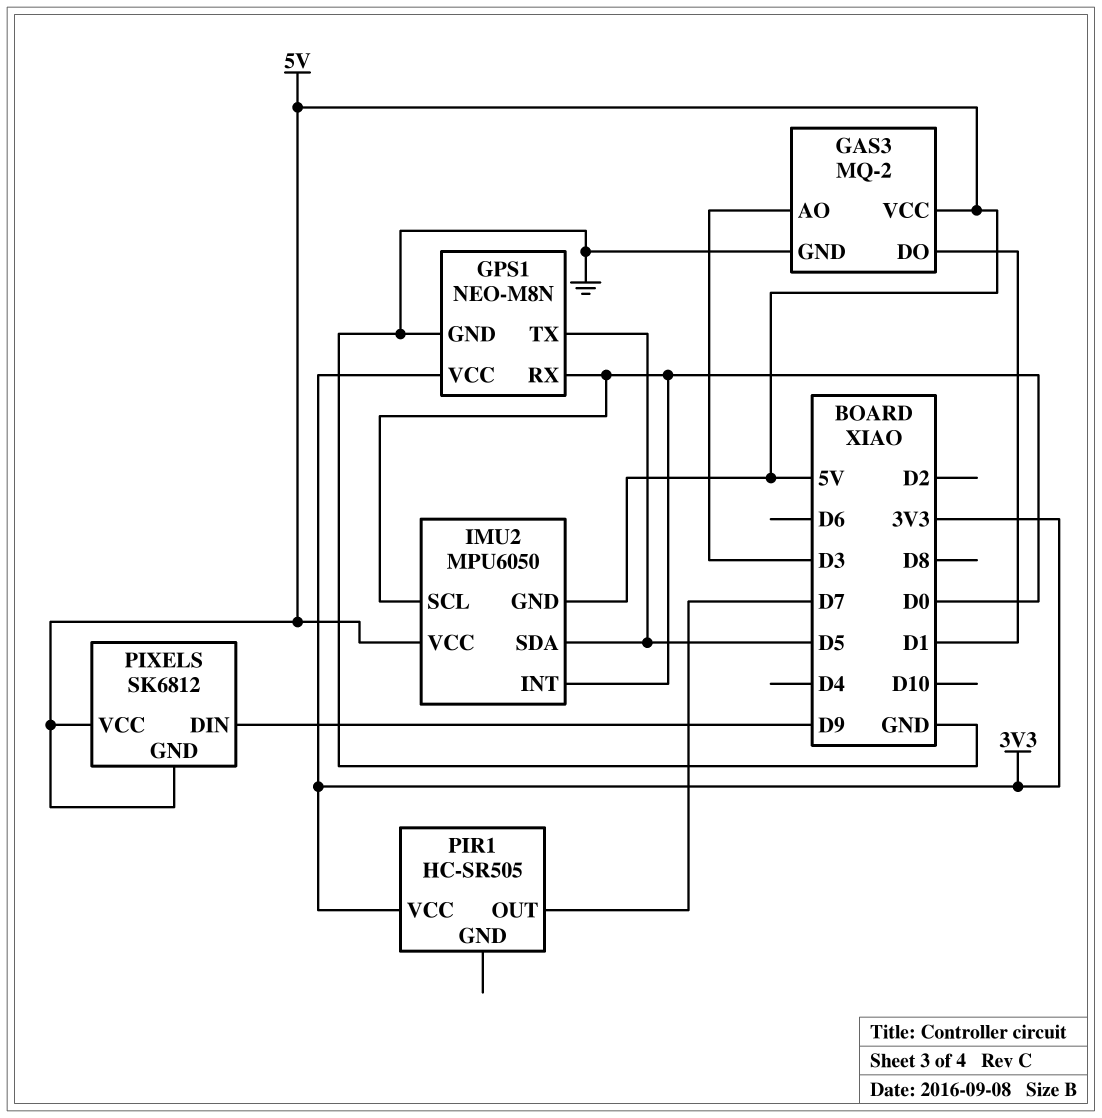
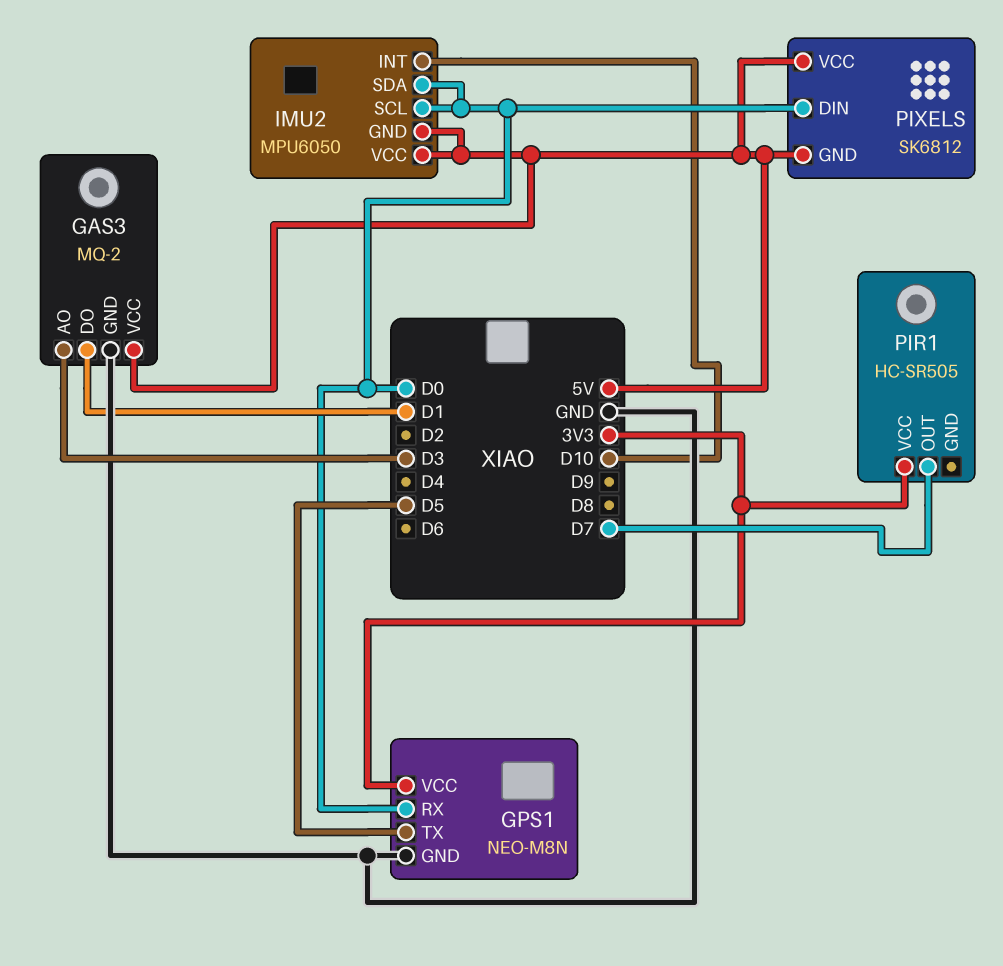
IMU2 pin INT: D0 -> D10
IMU2 pin SDA: D5 -> D0
PIXELS pin DIN: D9 -> D0

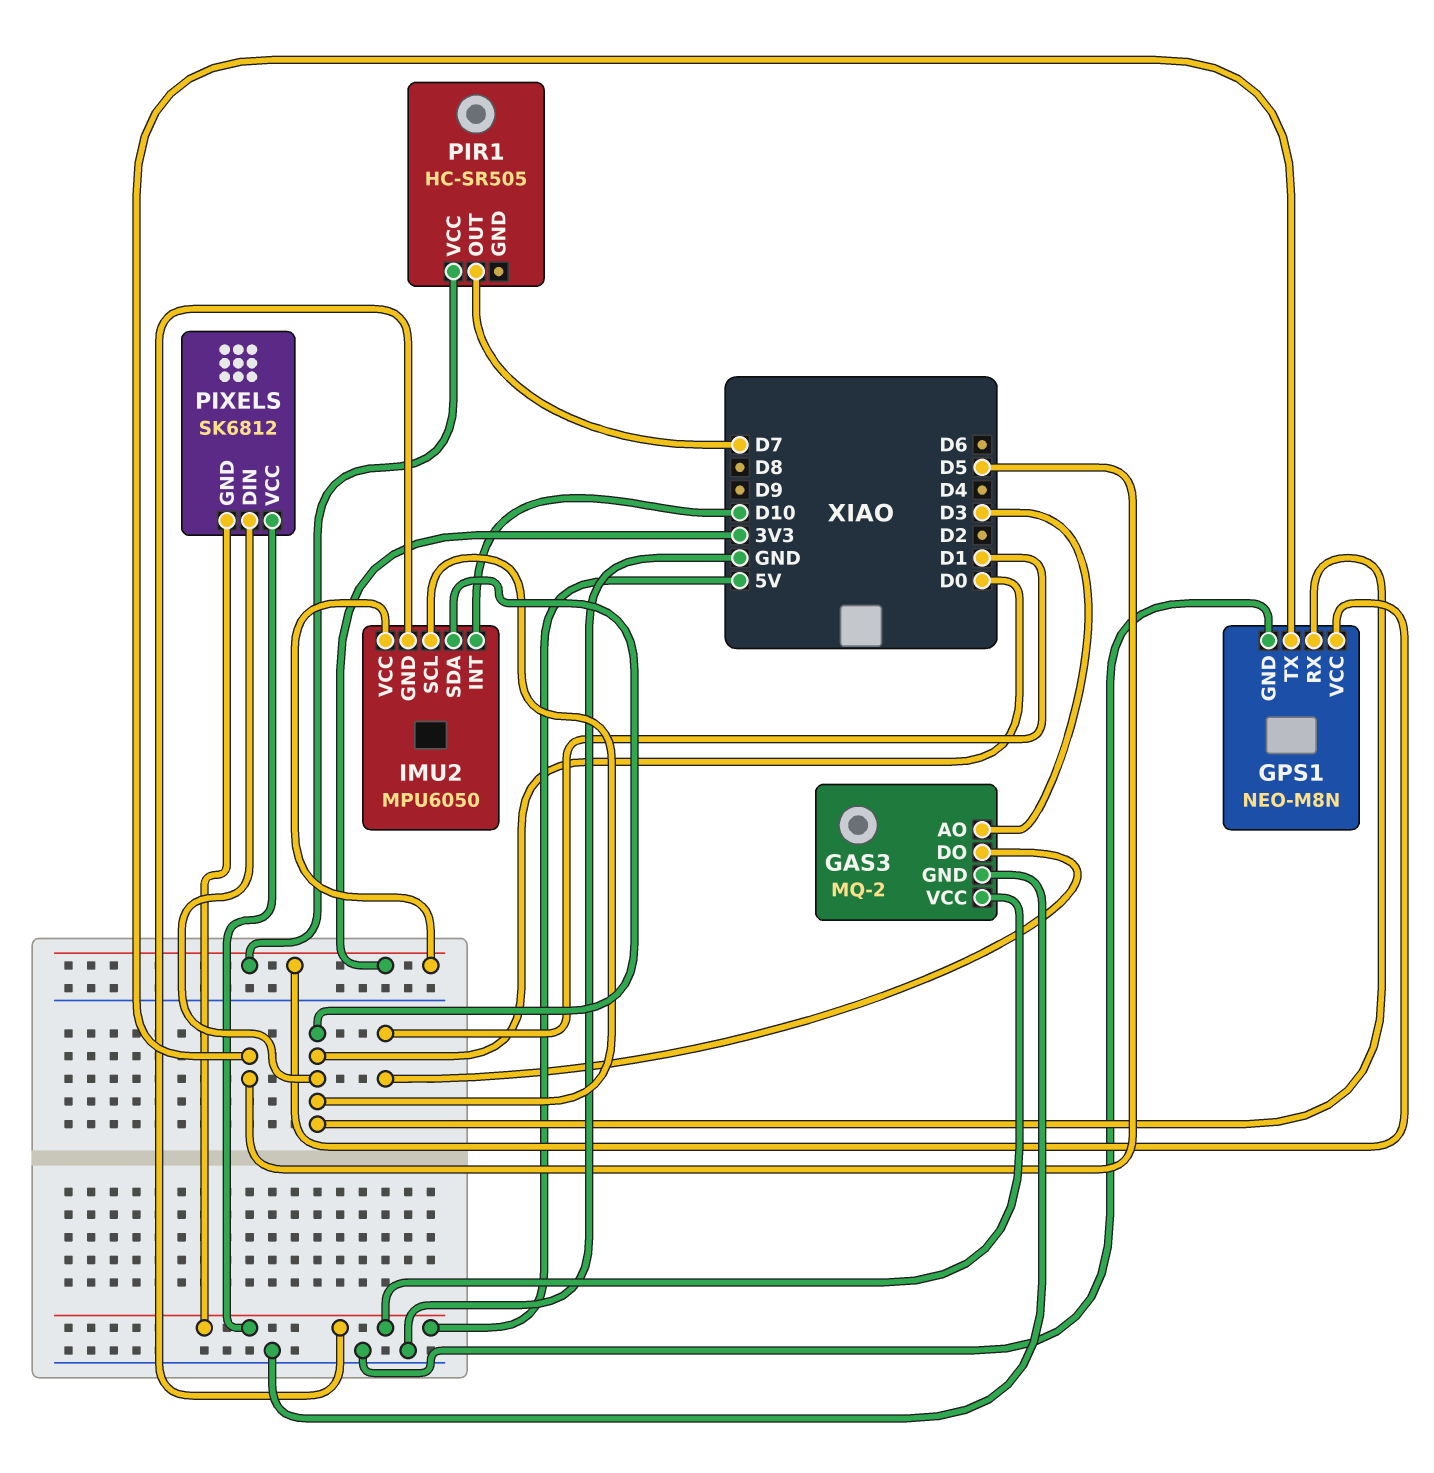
IMU2 pin VCC: 5V -> 3V3

